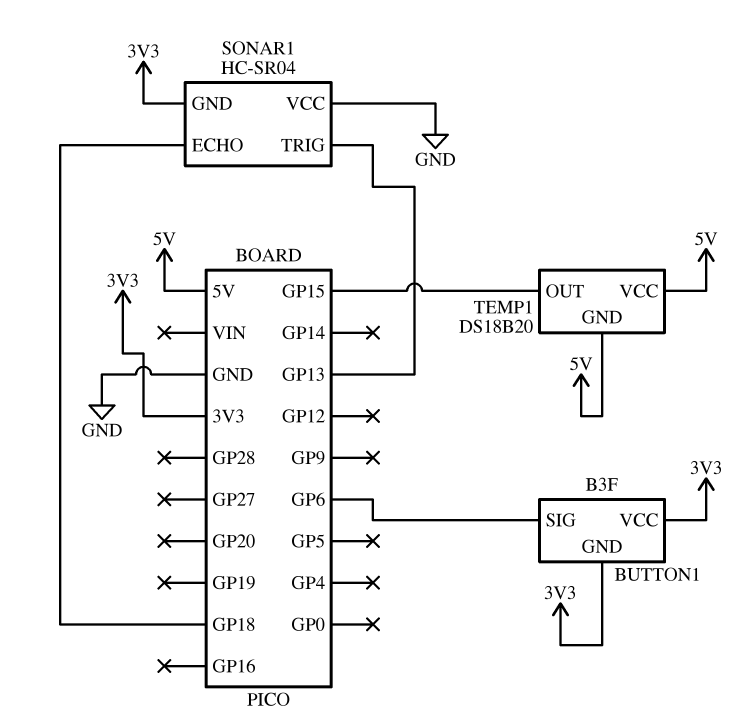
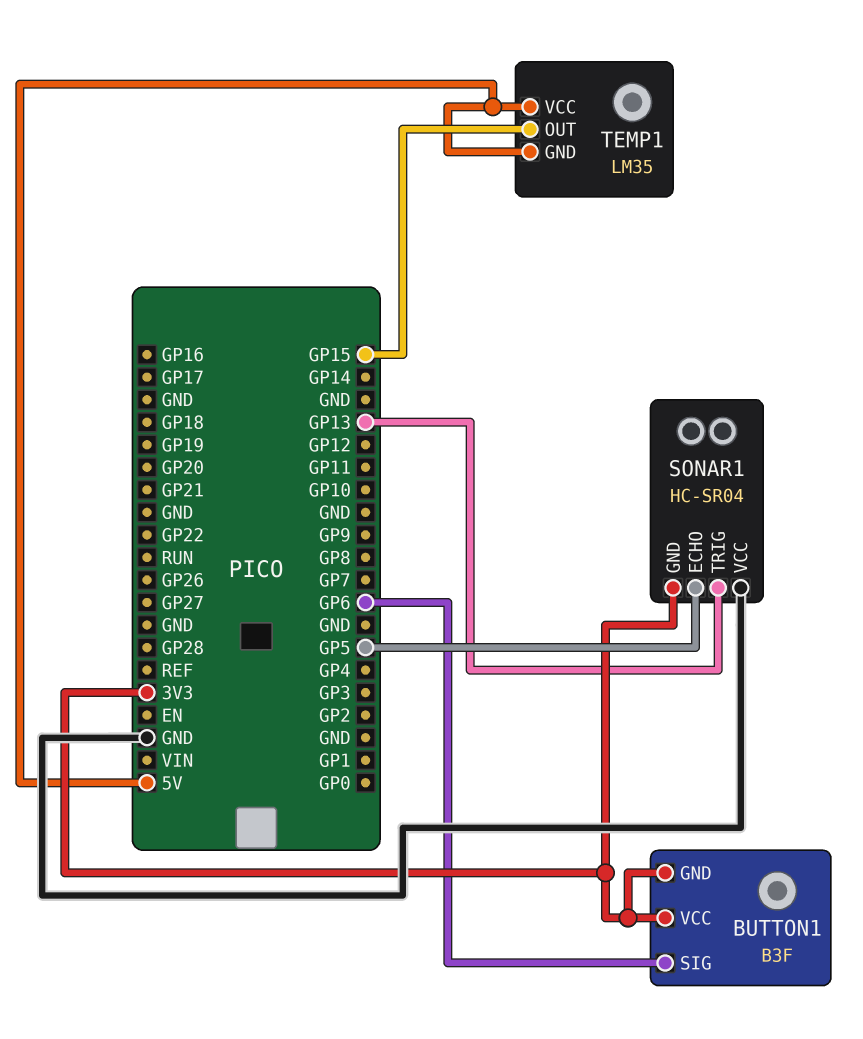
SONAR1 pin ECHO: GP18 -> GP5
TEMP1: DS18B20 -> LM35

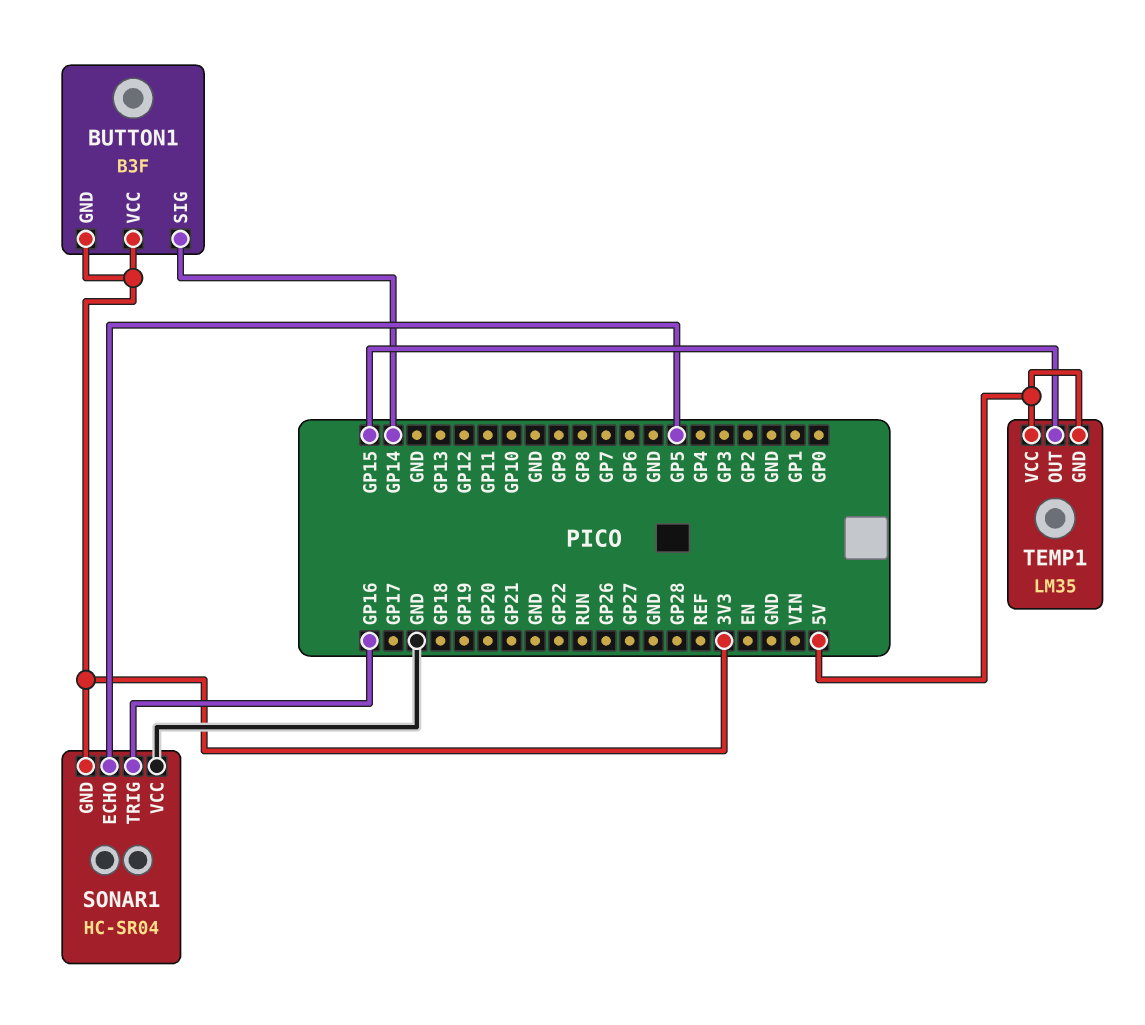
BUTTON1 pin SIG: GP6 -> GP14
SONAR1 pin TRIG: GP13 -> GP16

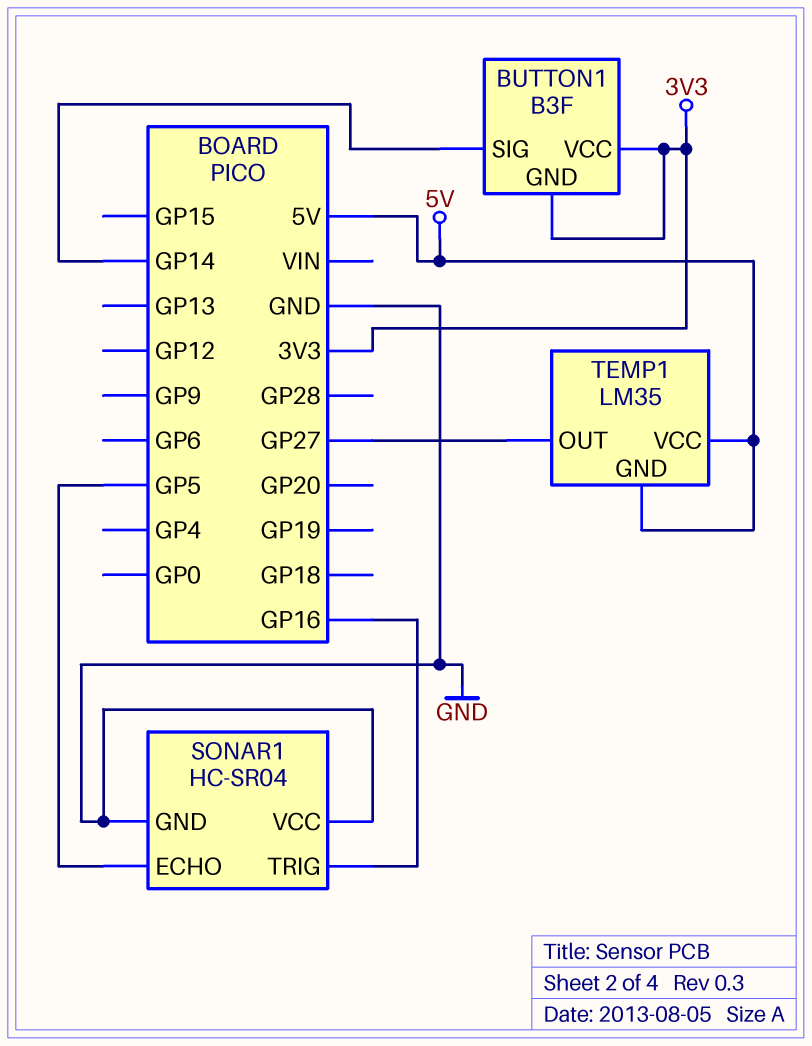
SONAR1 pin GND: 3V3 -> GND
TEMP1 pin OUT: GP15 -> GP27

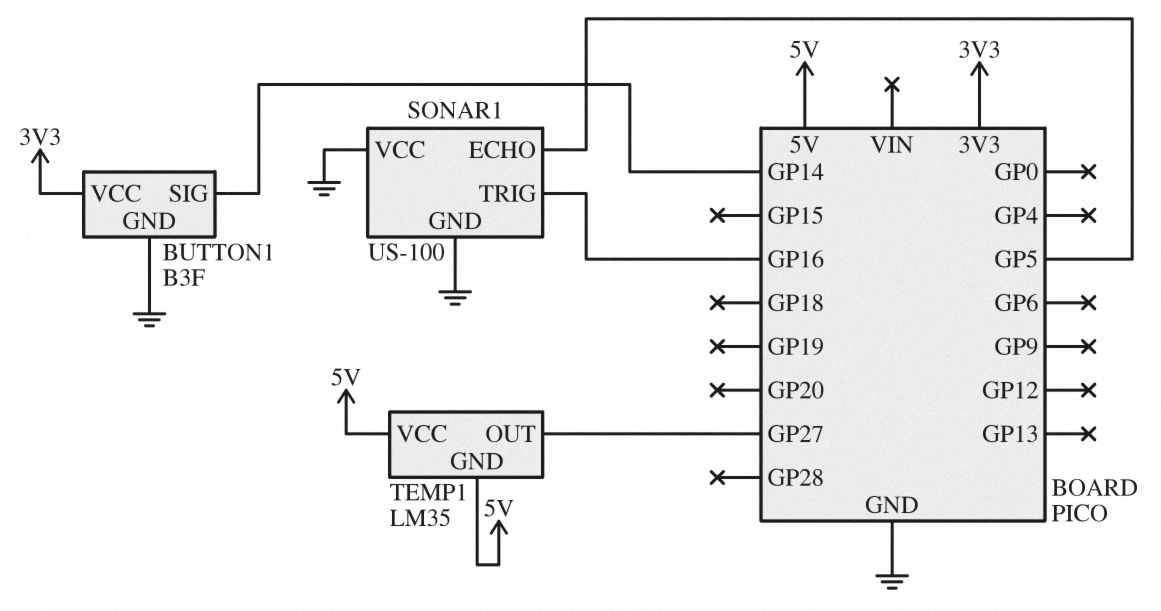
BUTTON1 pin GND: 3V3 -> GND
SONAR1: HC-SR04 -> US-100

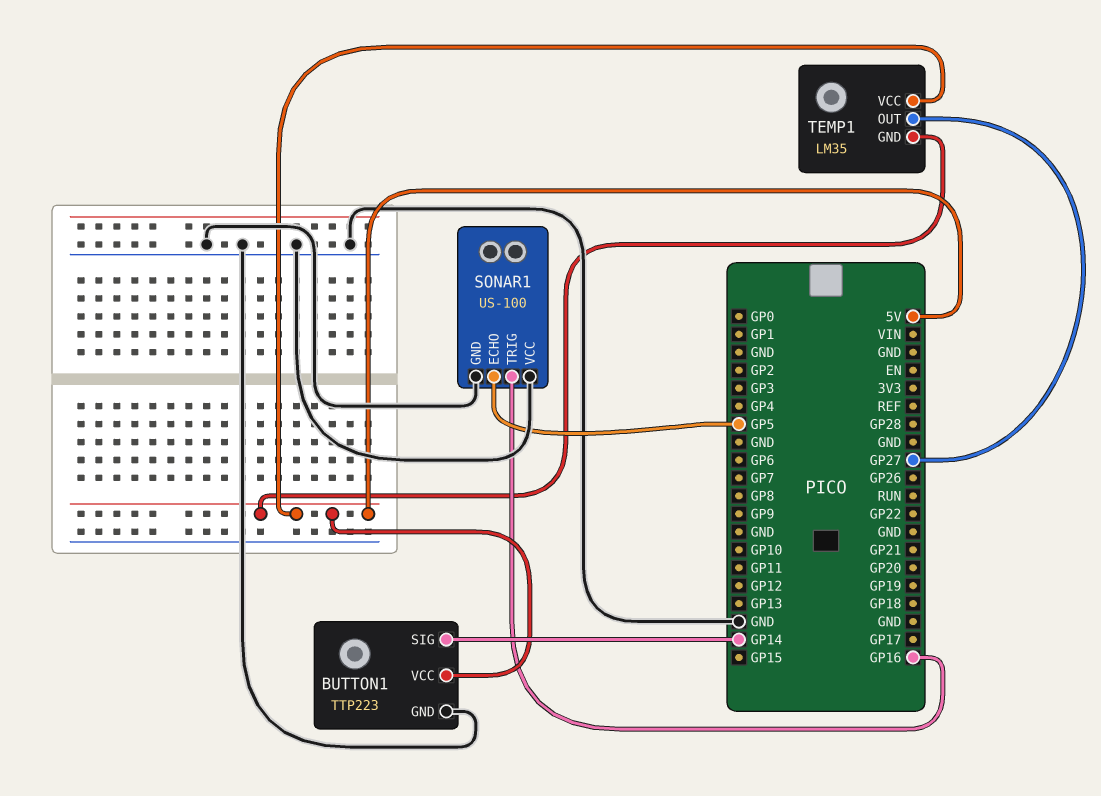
BUTTON1: B3F -> TTP223
BUTTON1 pin VCC: 3V3 -> 5V

